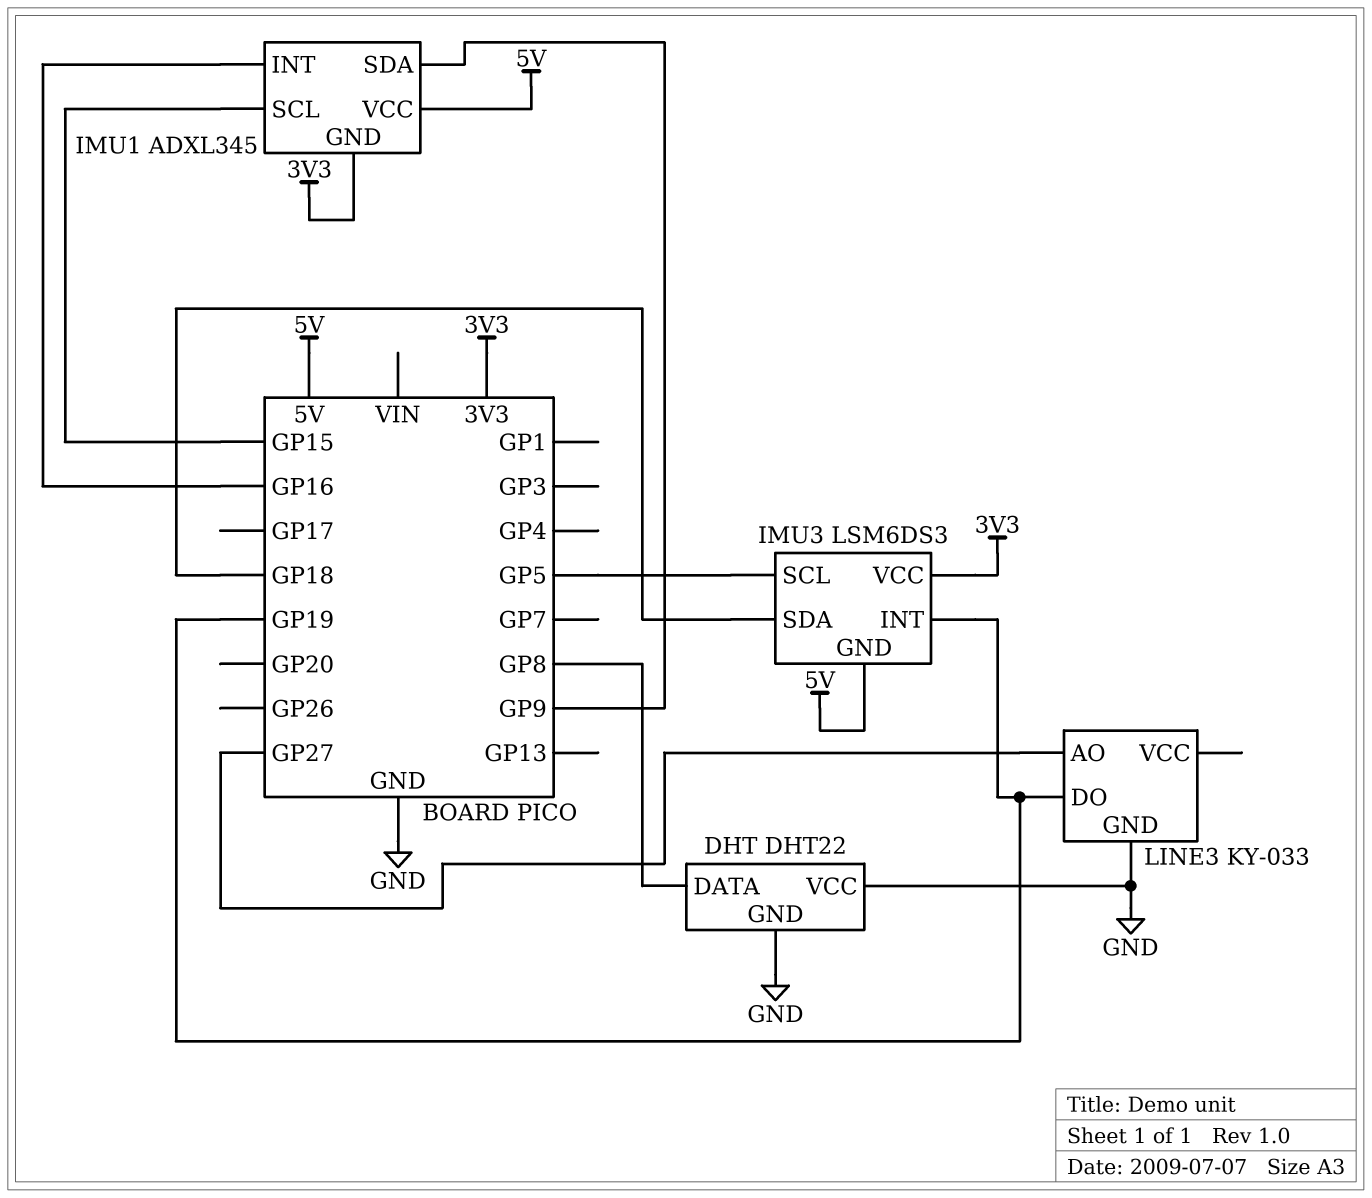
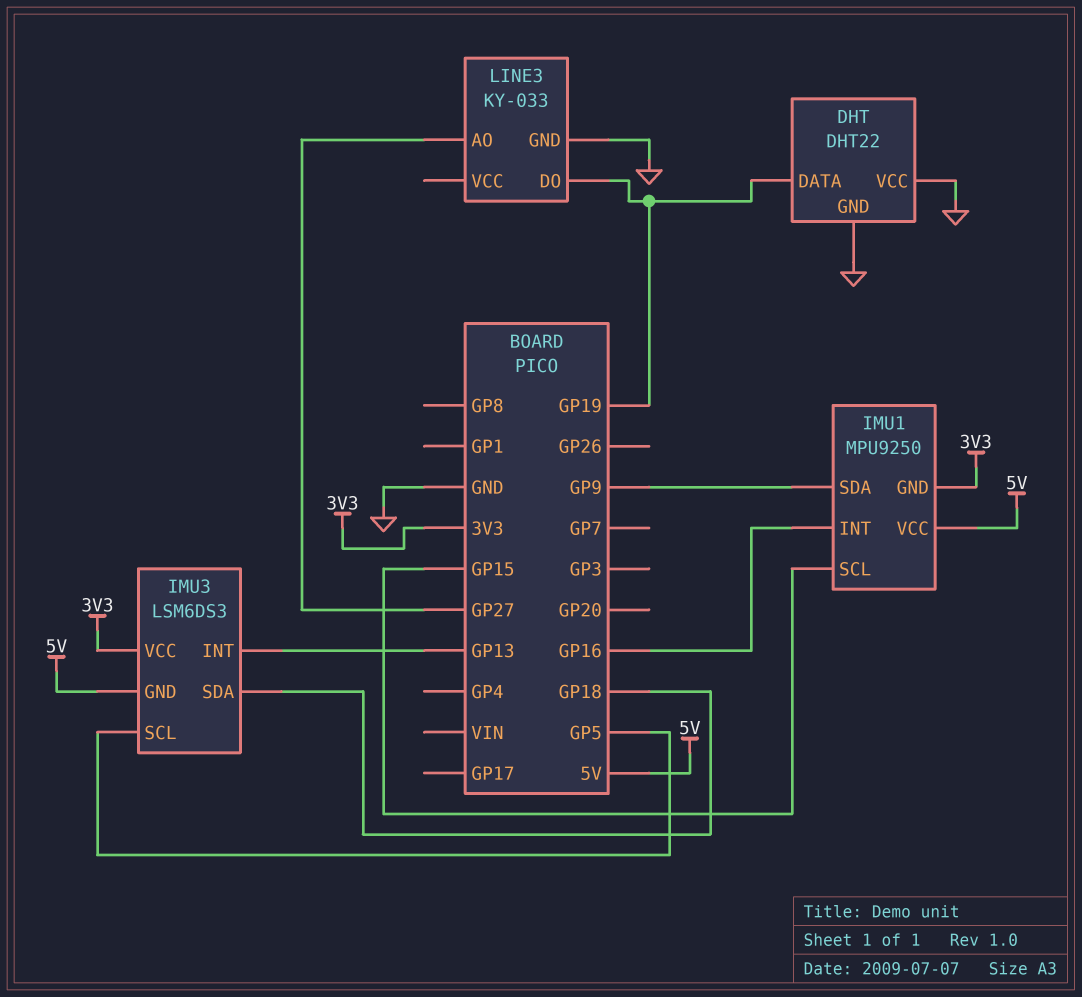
DHT pin DATA: GP8 -> GP19
IMU1: ADXL345 -> MPU9250
IMU3 pin INT: GP19 -> GP13

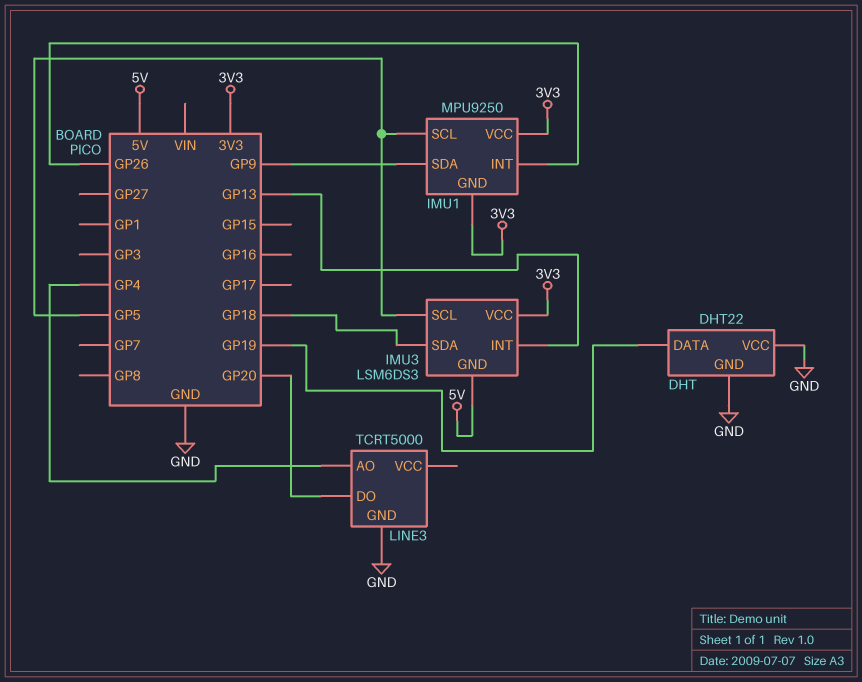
IMU1 pin INT: GP16 -> GP26
IMU1 pin SCL: GP15 -> GP5
IMU1 pin VCC: 5V -> 3V3
LINE3: KY-033 -> TCRT5000
LINE3 pin AO: GP27 -> GP4
LINE3 pin DO: GP19 -> GP20

